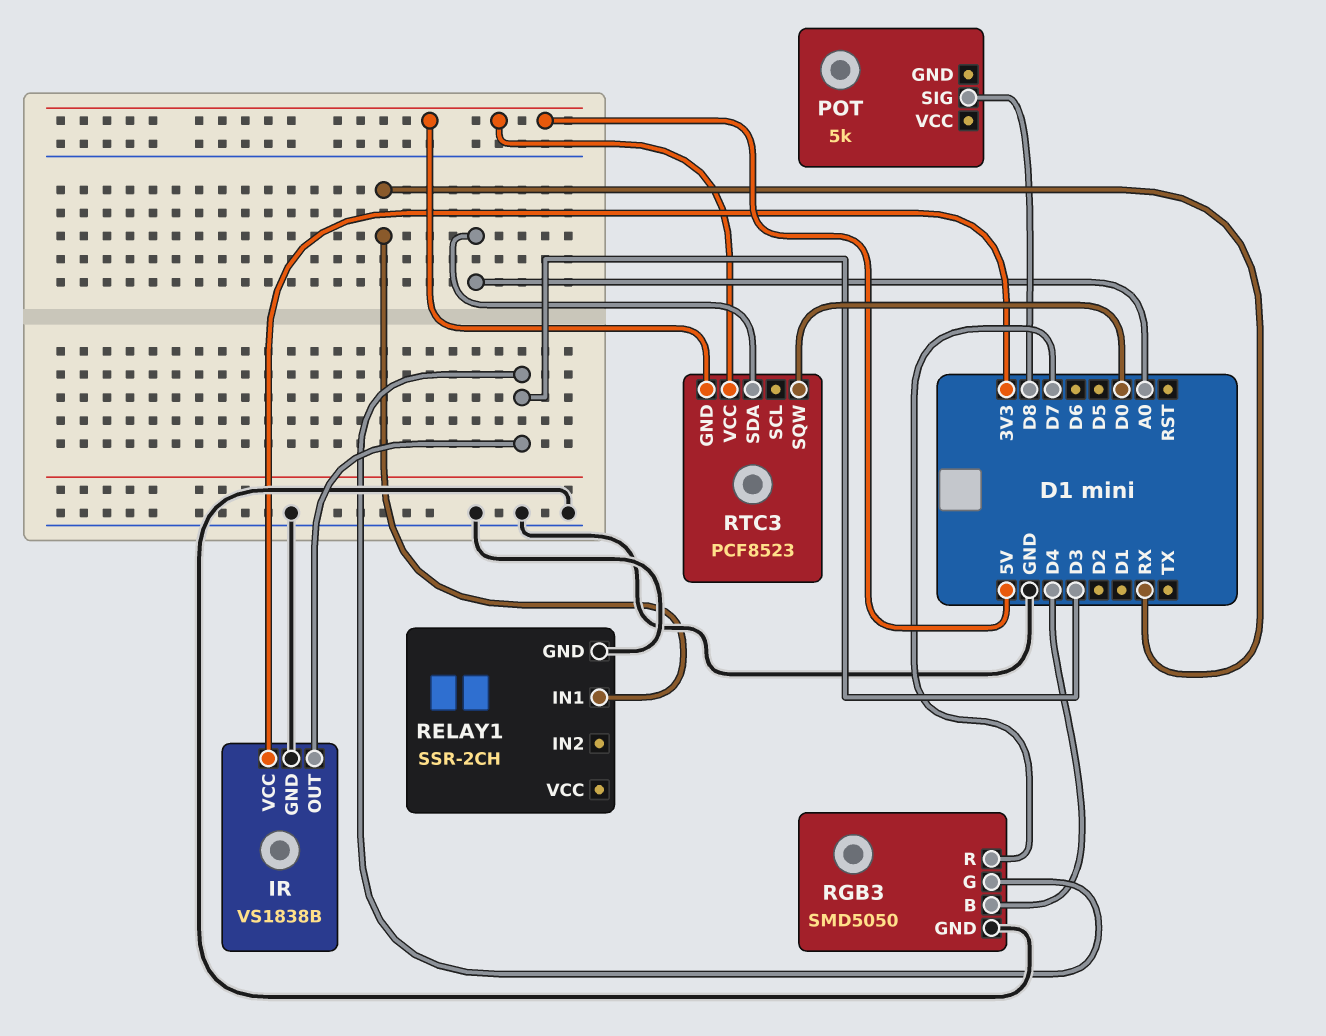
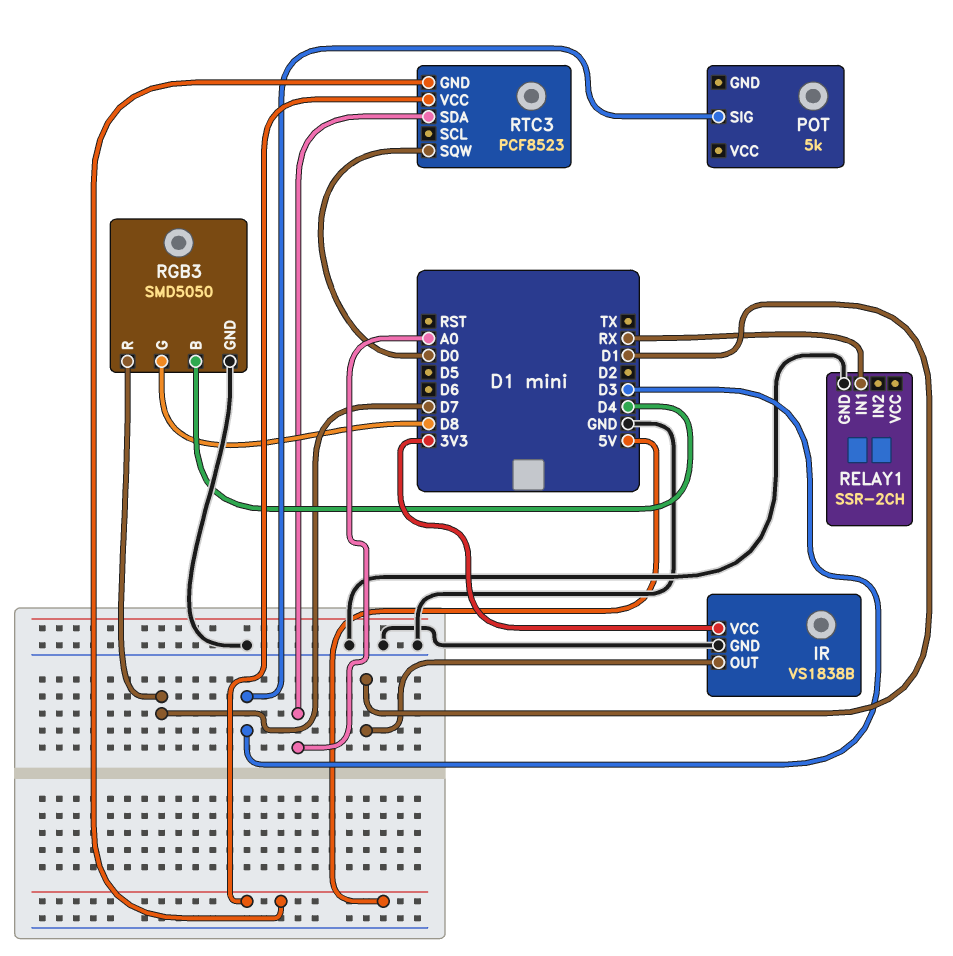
IR pin OUT: D3 -> D1
POT pin SIG: D8 -> D3
RGB3 pin G: D3 -> D8

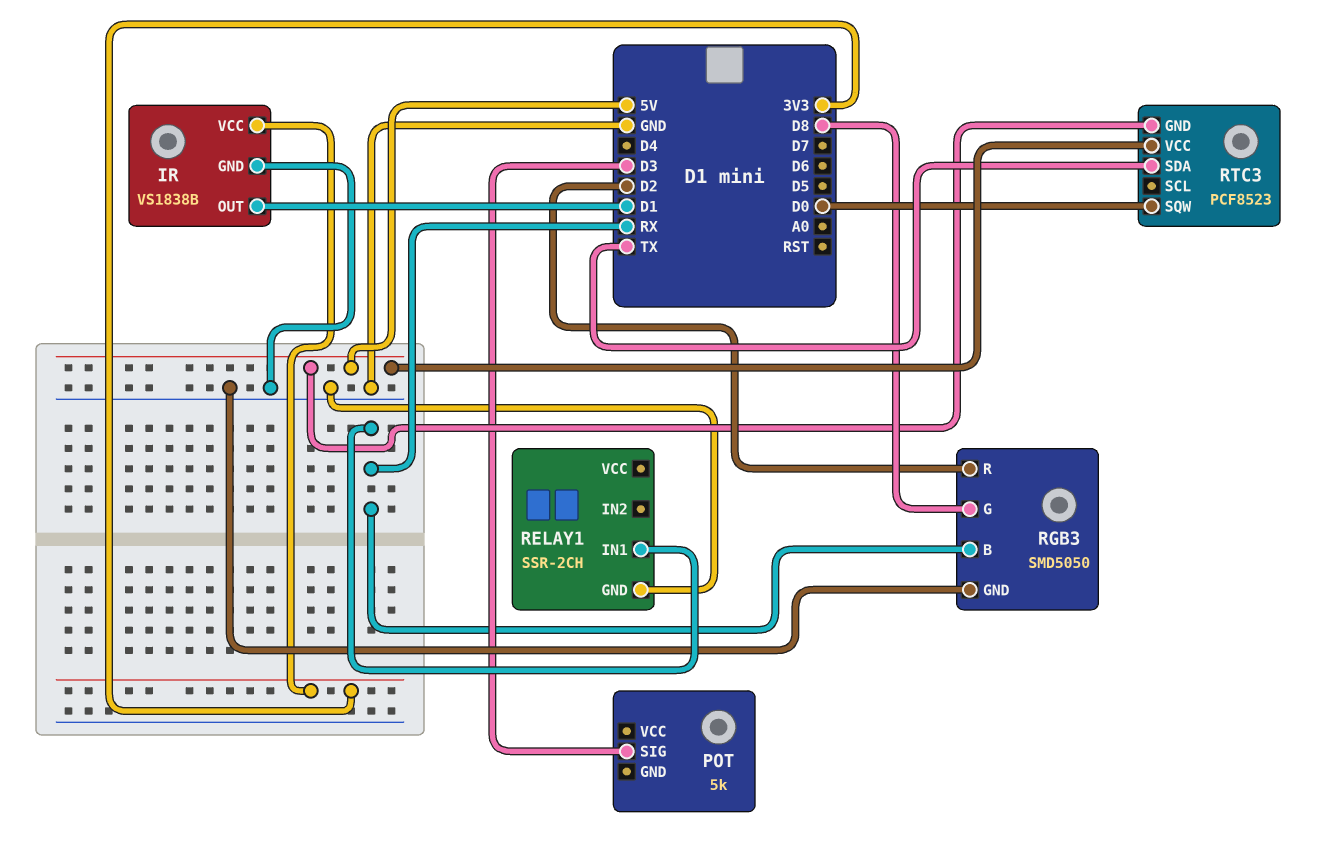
RGB3 pin B: D4 -> RX
RGB3 pin R: D7 -> D2
RTC3 pin SDA: A0 -> TX

